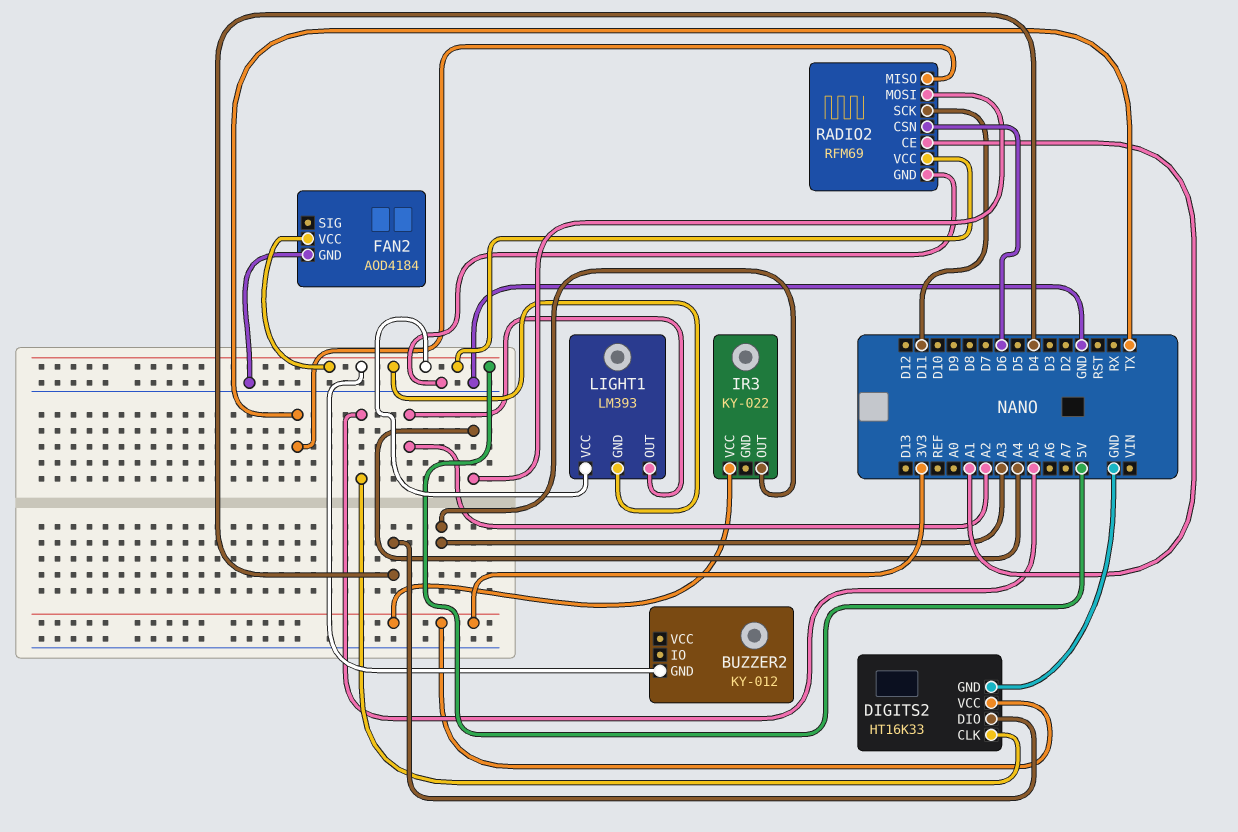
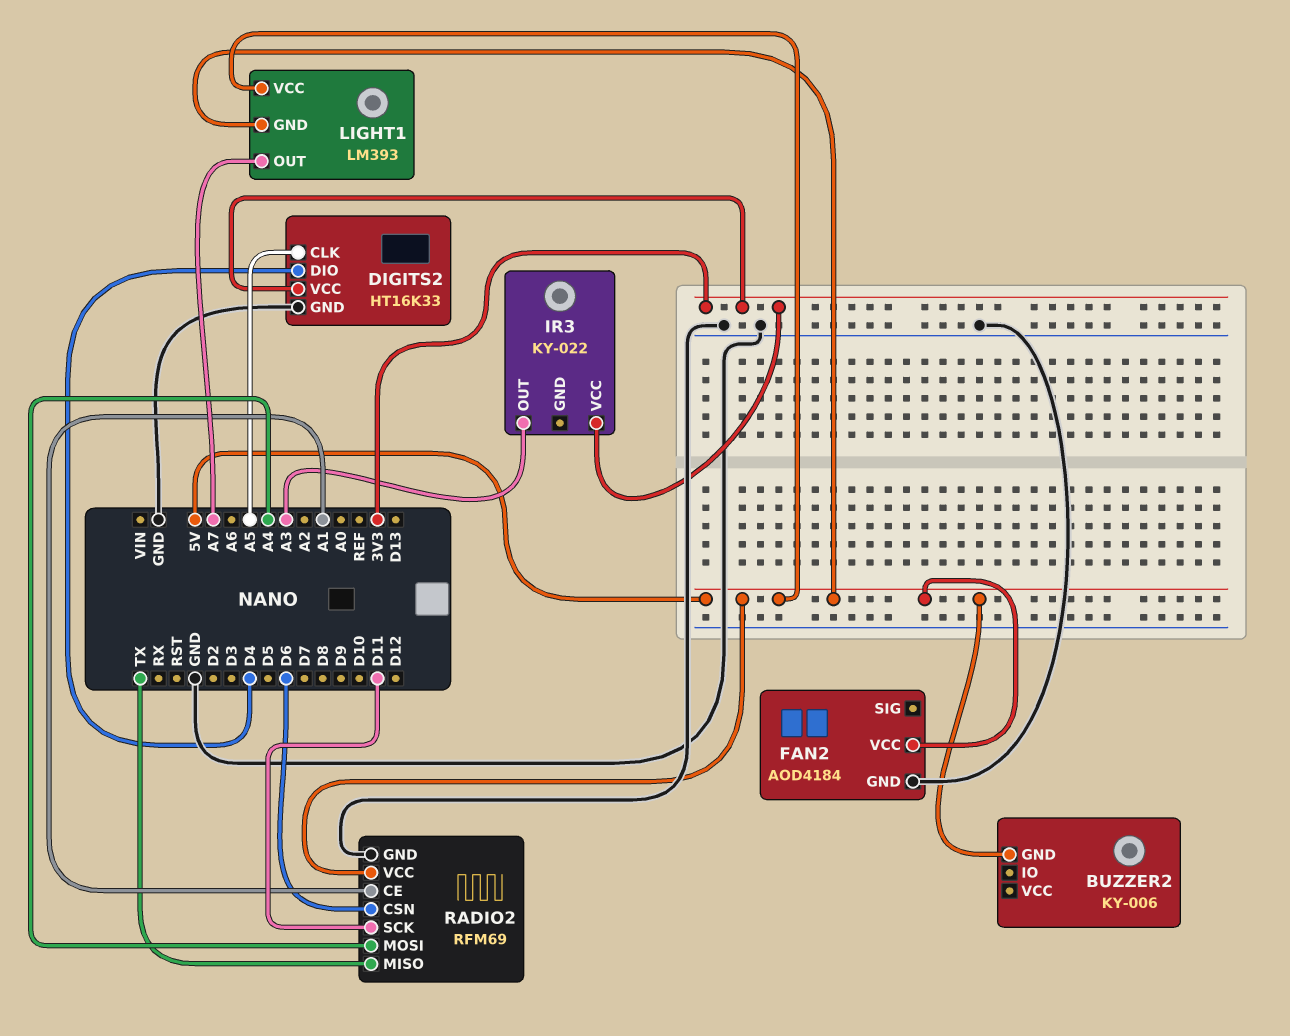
BUZZER2: KY-012 -> KY-006
LIGHT1 pin OUT: A2 -> A7

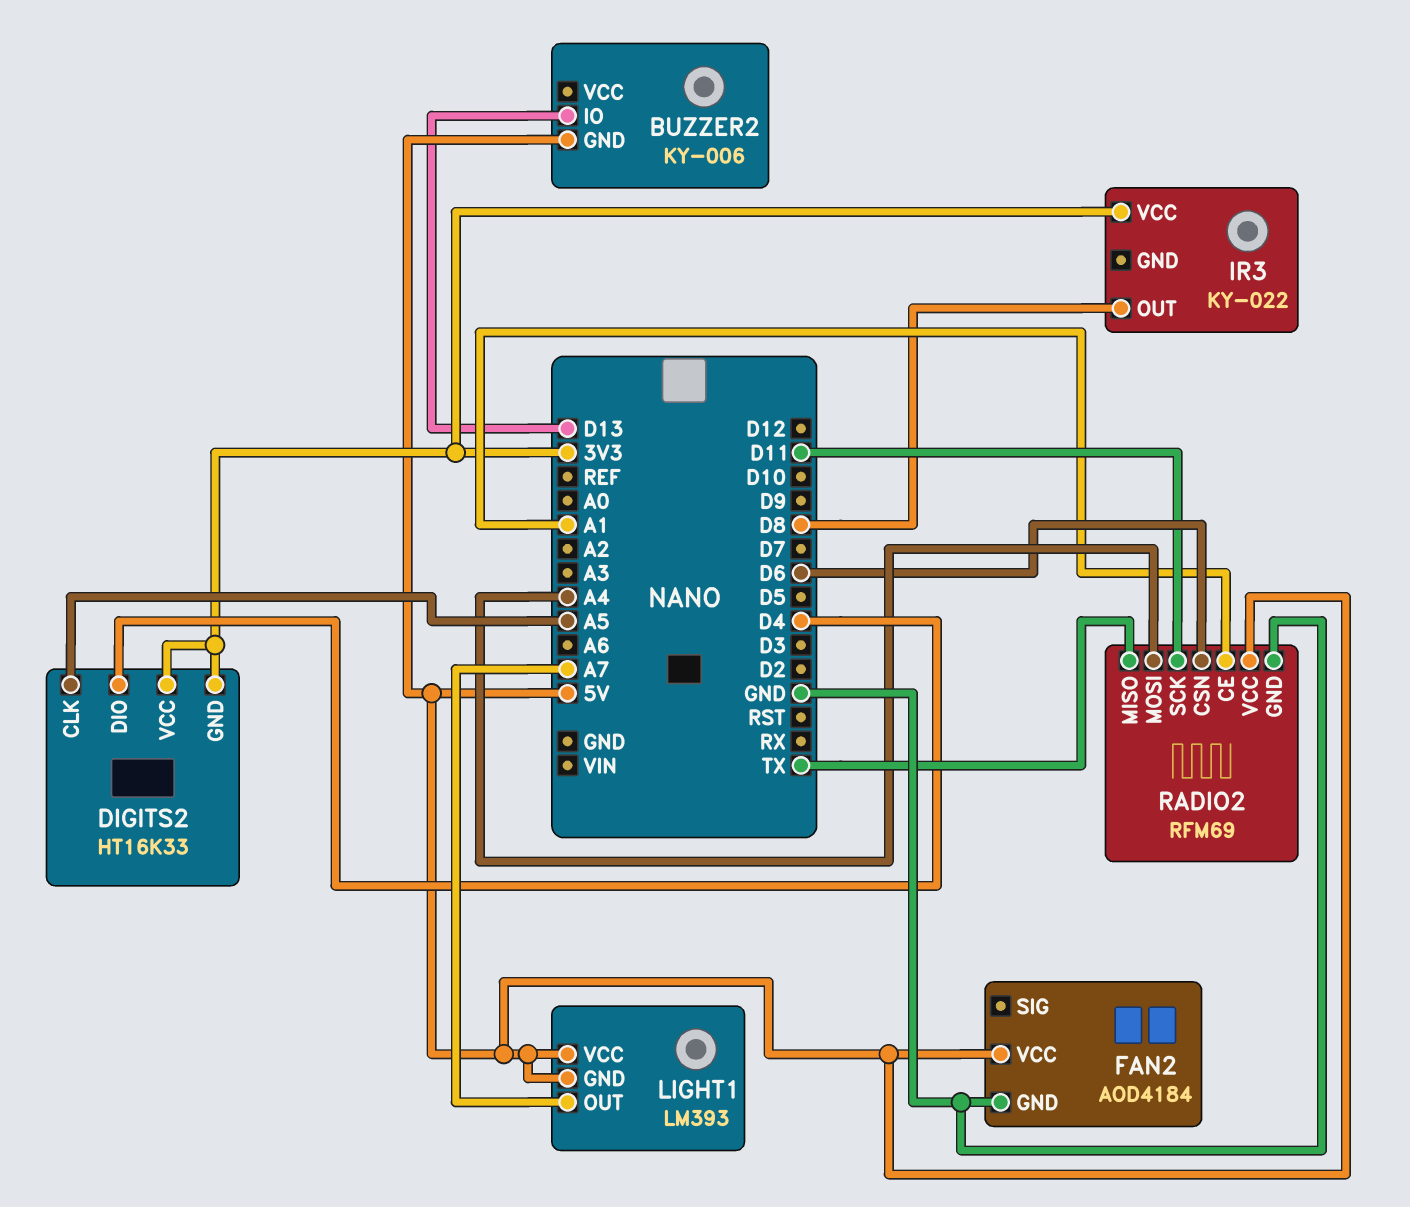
BUZZER2 pin IO: none -> D13
DIGITS2 pin GND: GND -> 3V3
IR3 pin OUT: A3 -> D8

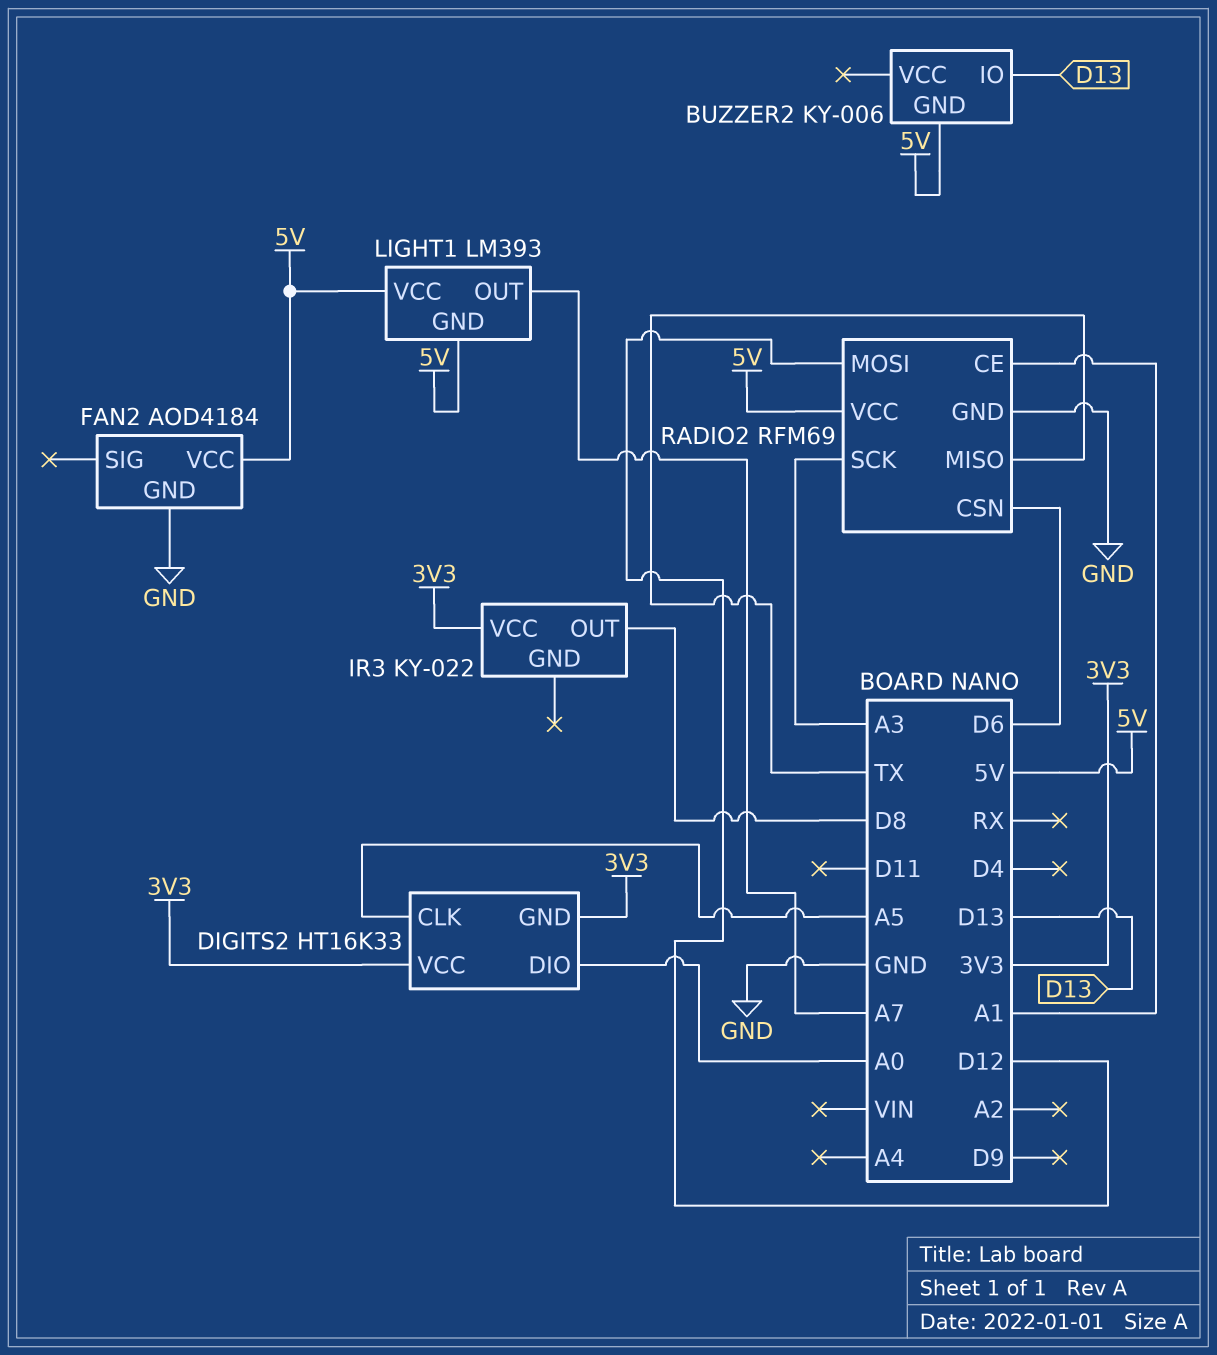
DIGITS2 pin DIO: D4 -> A0
RADIO2 pin MOSI: A4 -> D12
RADIO2 pin SCK: D11 -> A3

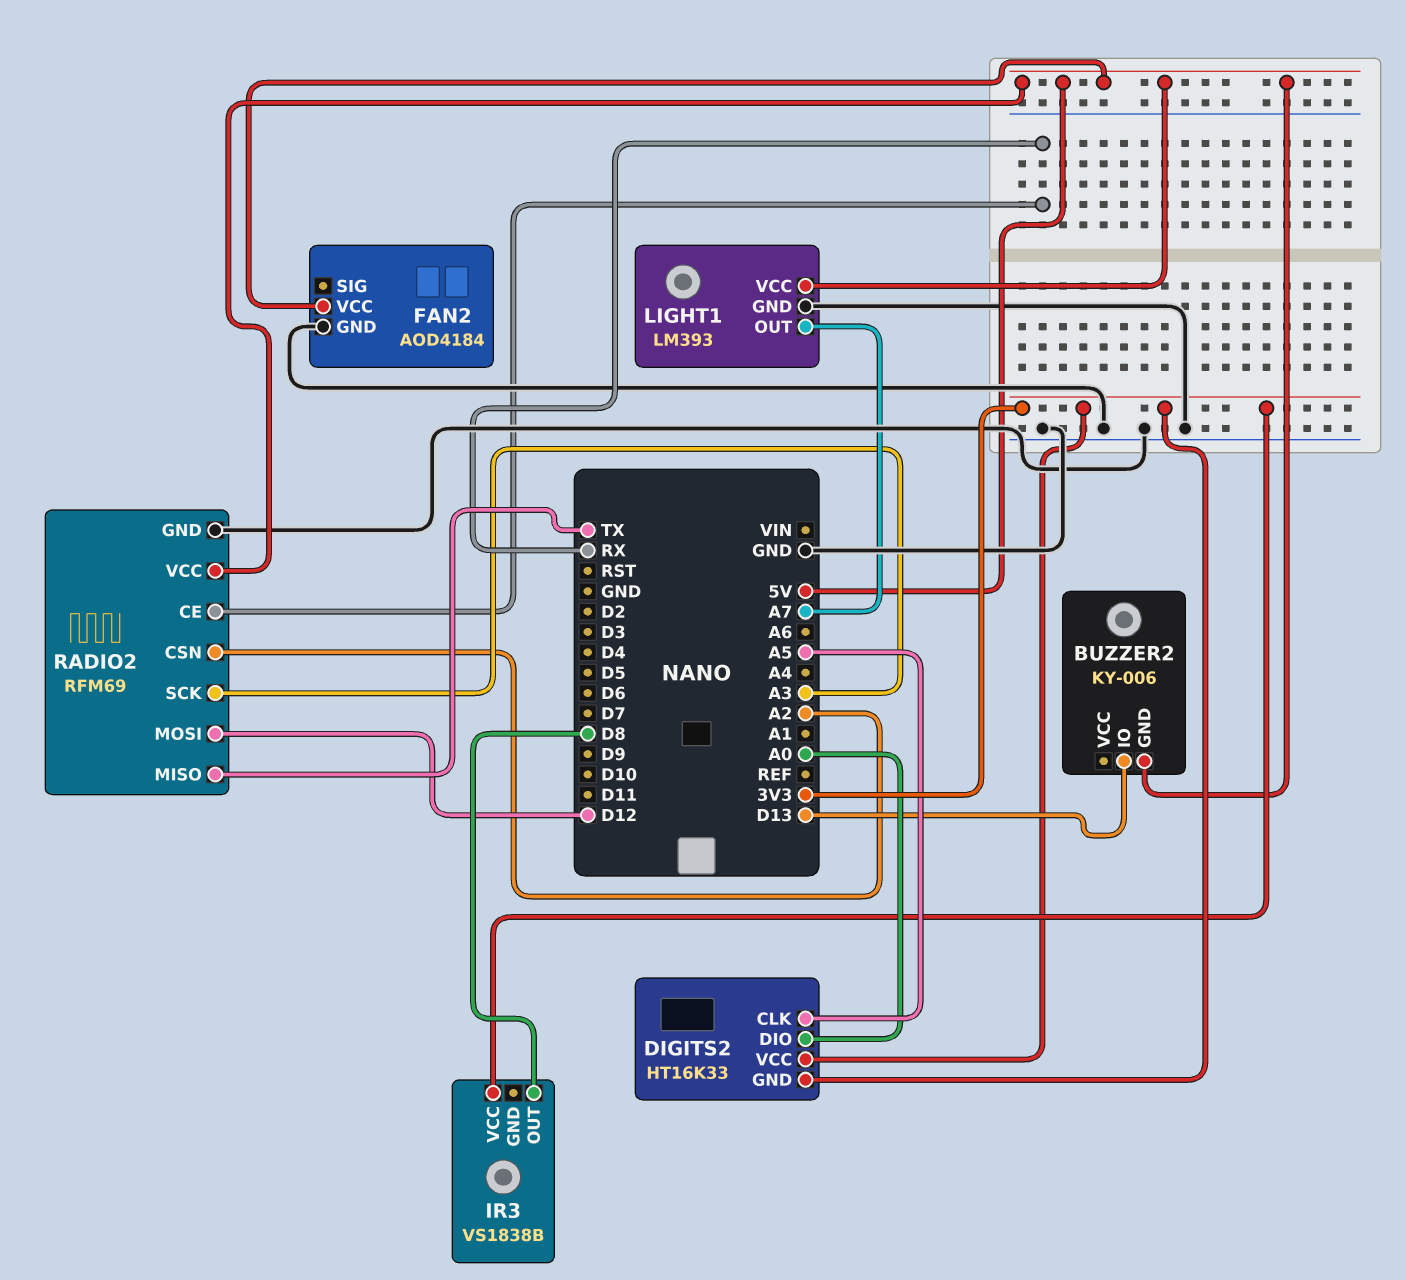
IR3: KY-022 -> VS1838B
LIGHT1 pin GND: 5V -> GND
RADIO2 pin CE: A1 -> RX
RADIO2 pin CSN: D6 -> A2

